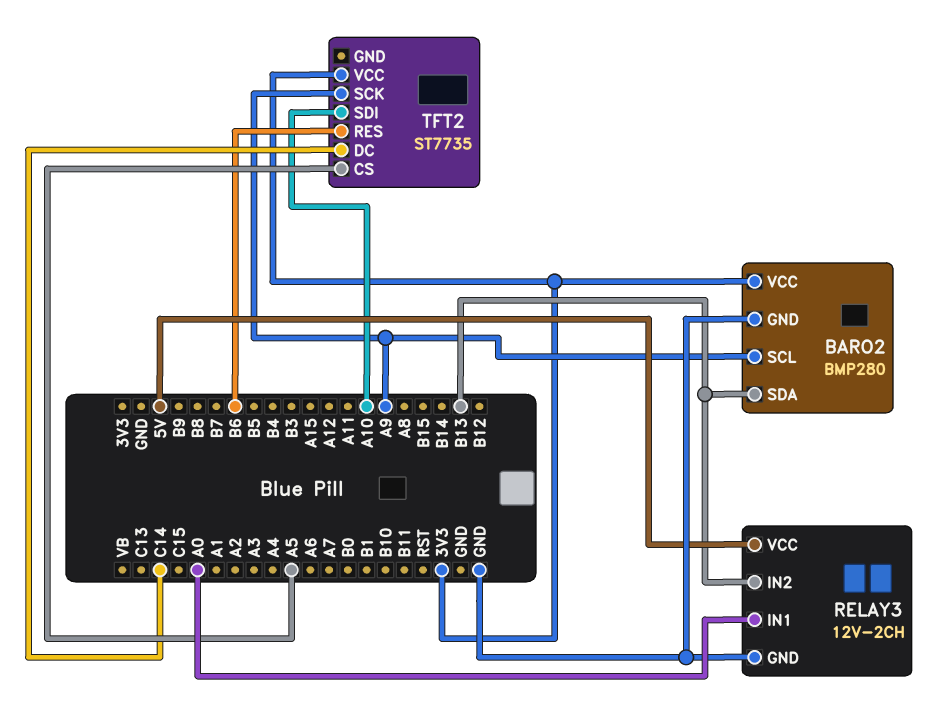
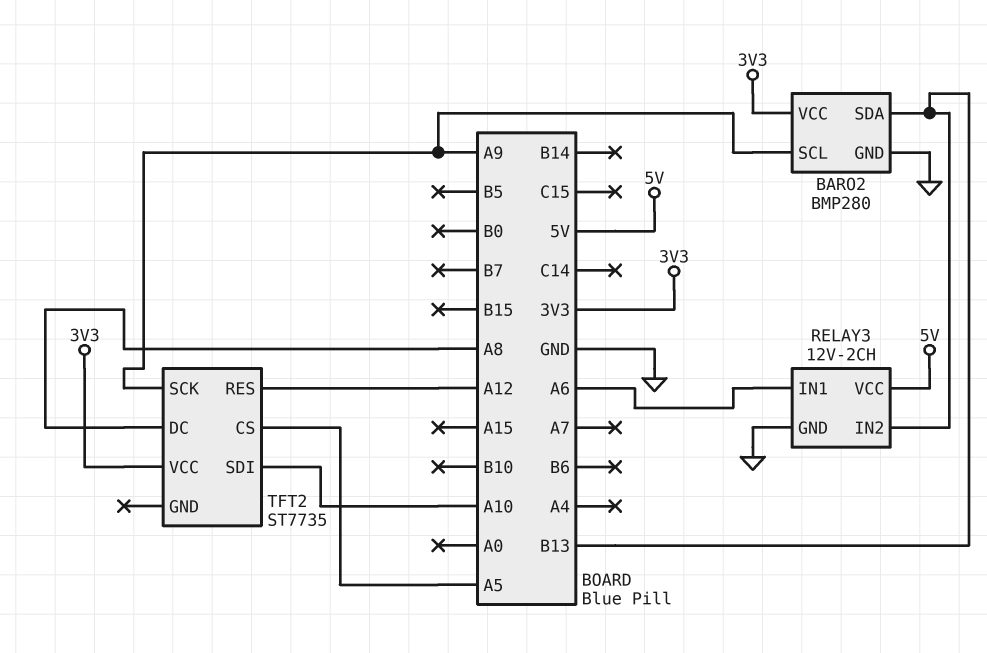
RELAY3 pin IN1: A0 -> A6
TFT2 pin DC: C14 -> A8
TFT2 pin RES: B6 -> A12

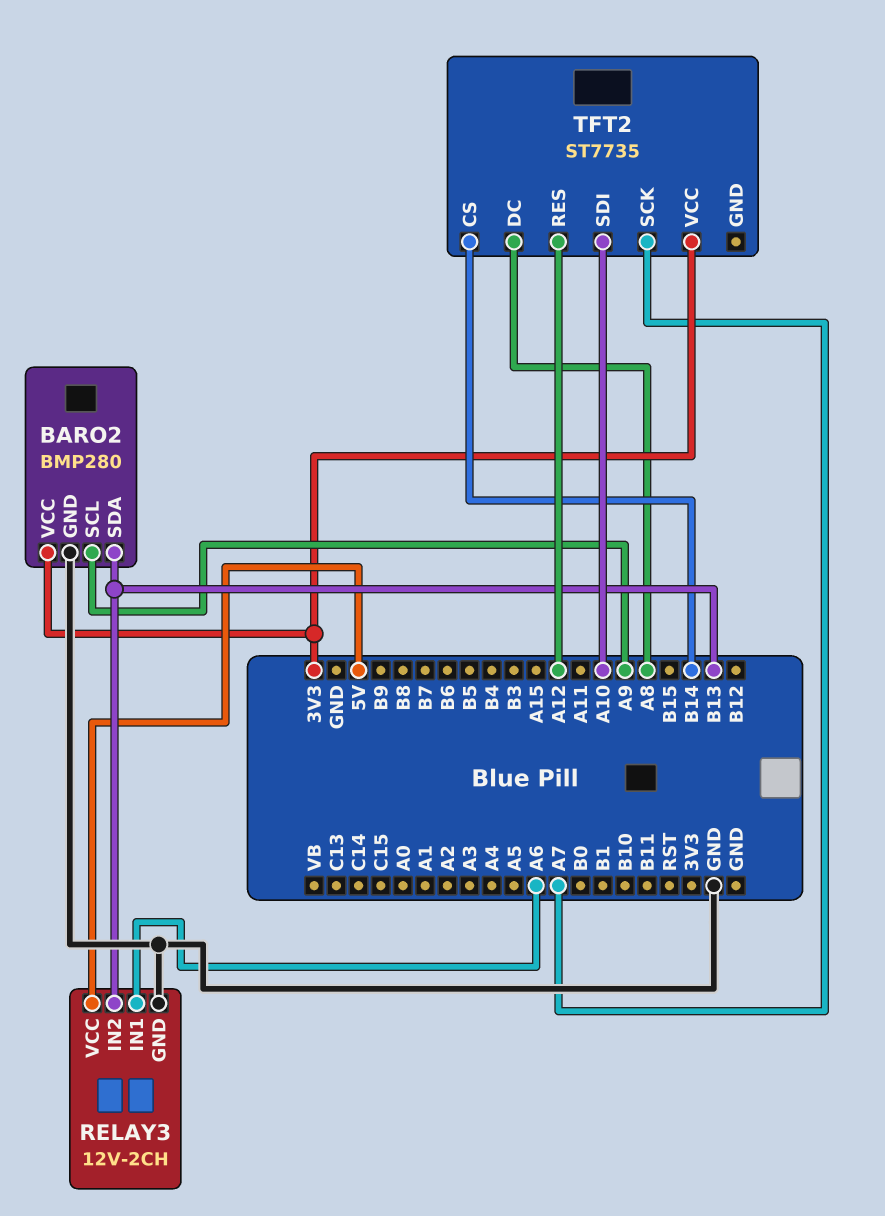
TFT2 pin CS: A5 -> B14
TFT2 pin SCK: A9 -> A7

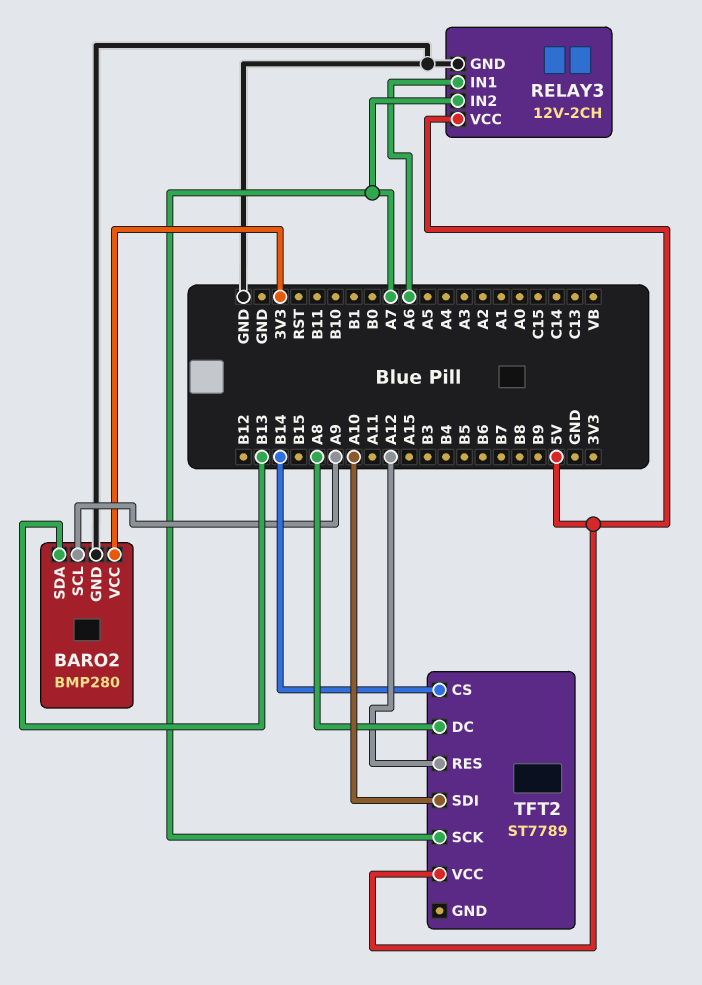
RELAY3 pin IN2: B13 -> A7
TFT2: ST7735 -> ST7789
TFT2 pin VCC: 3V3 -> 5V

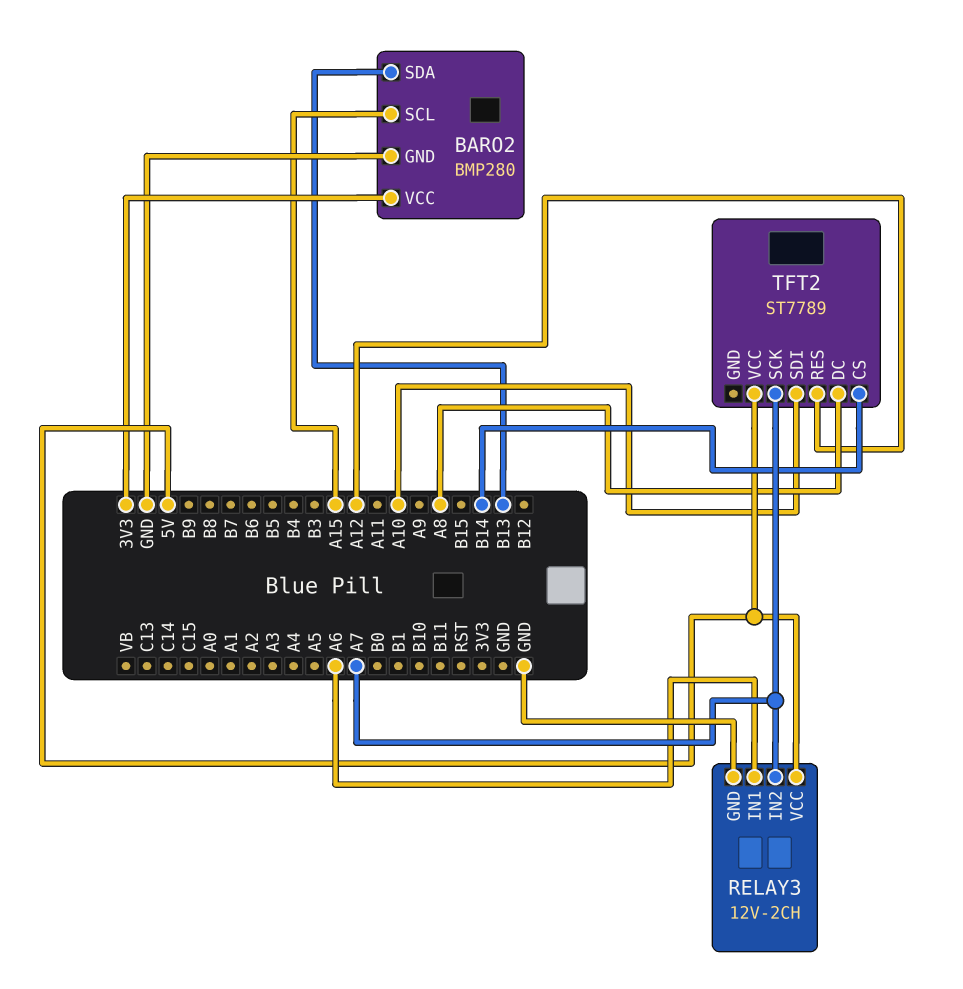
BARO2 pin SCL: A9 -> A15

